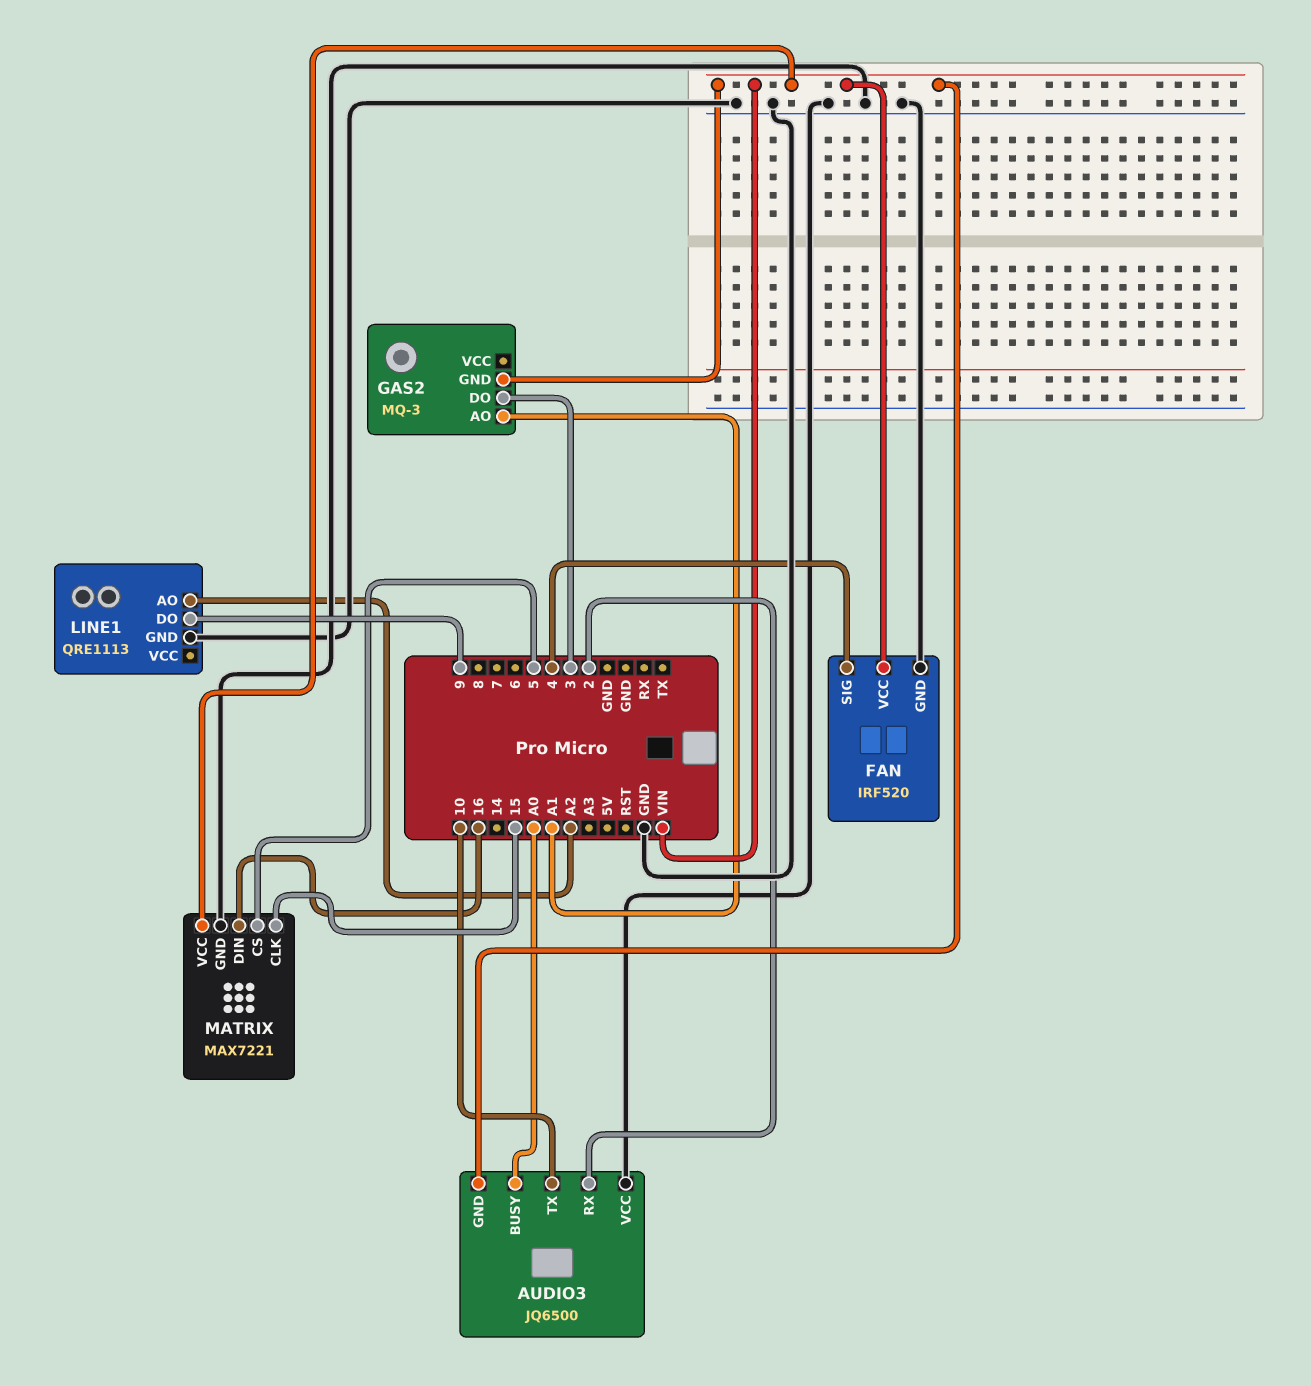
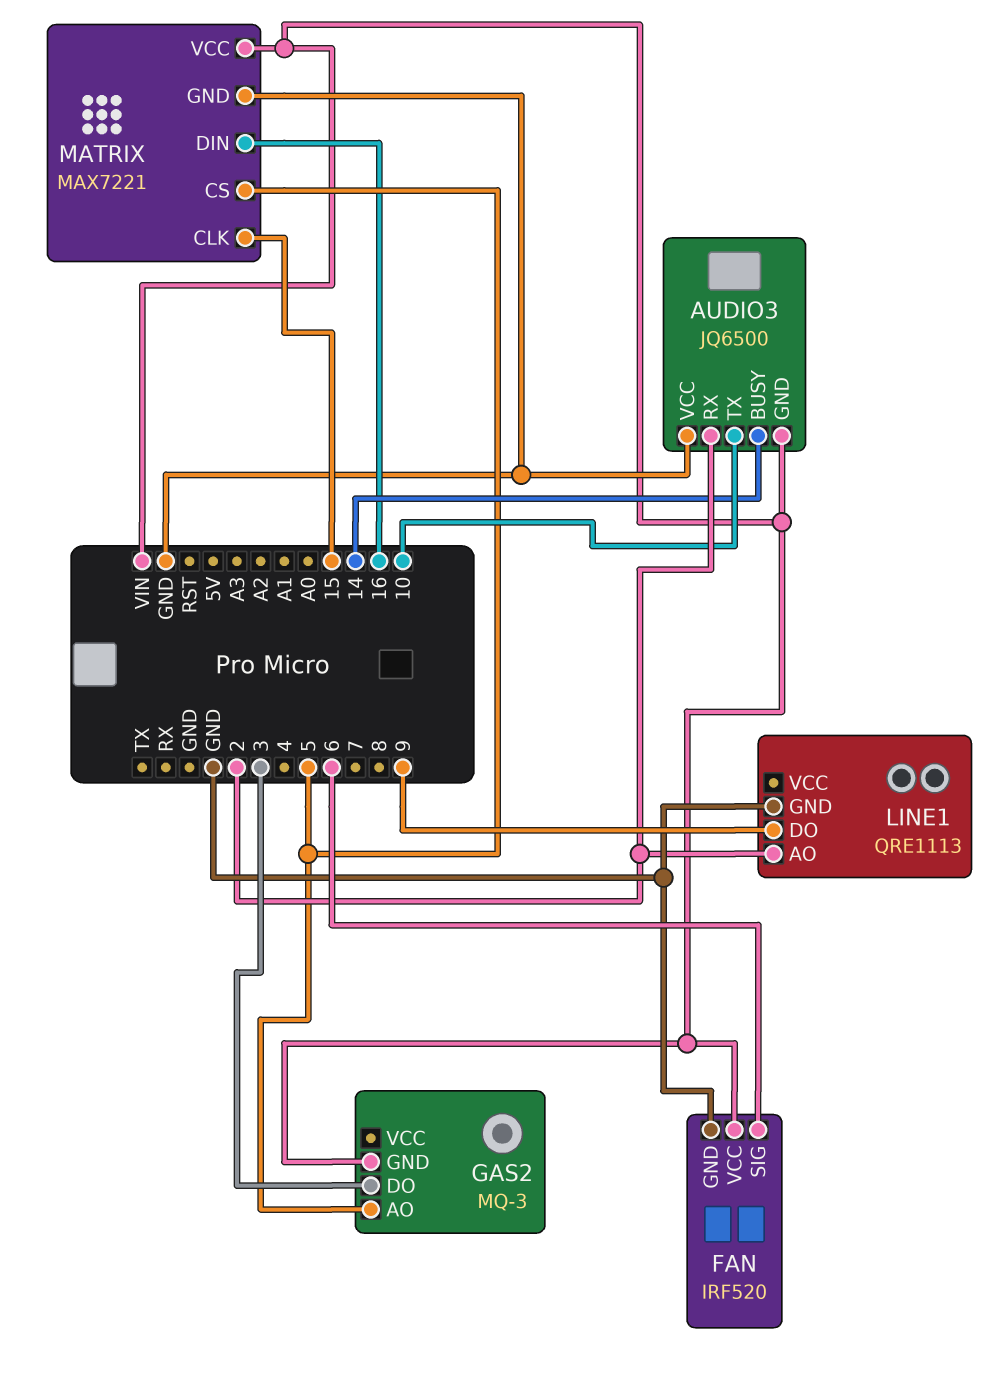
AUDIO3 pin BUSY: A0 -> 14
FAN pin SIG: 4 -> 6
GAS2 pin AO: A1 -> 5
LINE1 pin AO: A2 -> 2

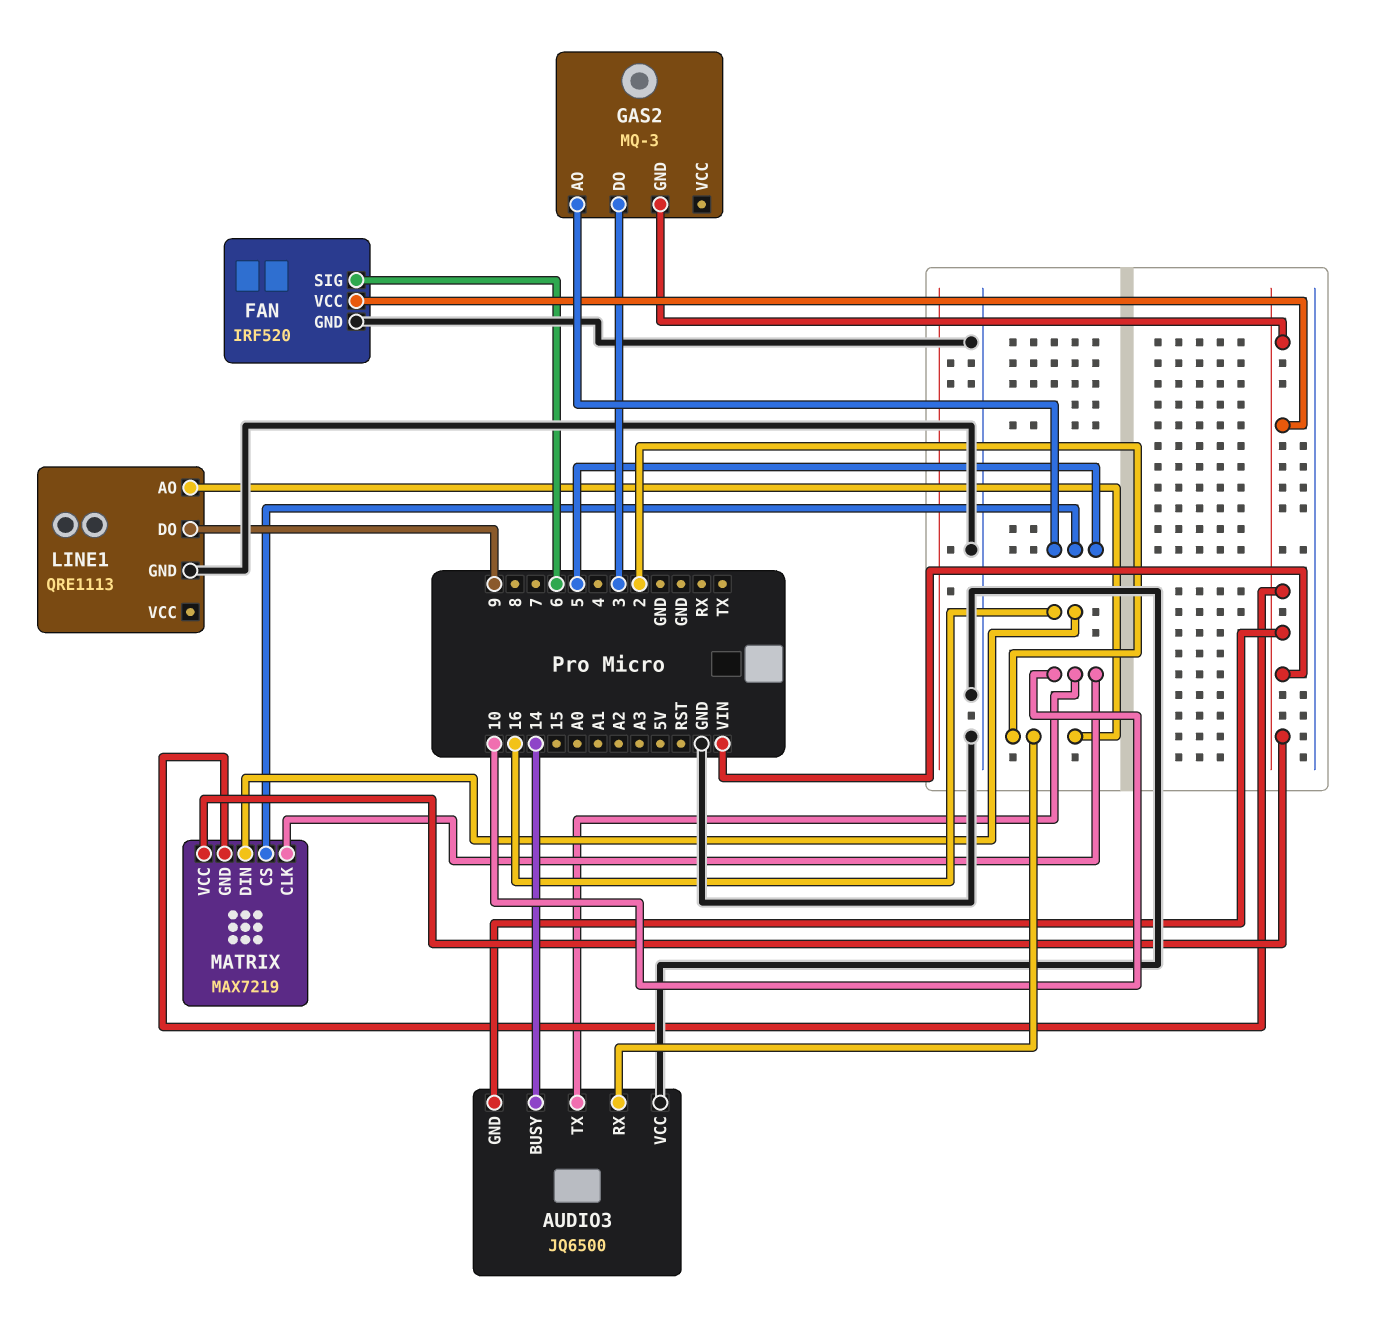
MATRIX: MAX7221 -> MAX7219
MATRIX pin CLK: 15 -> 10
MATRIX pin GND: GND -> VIN

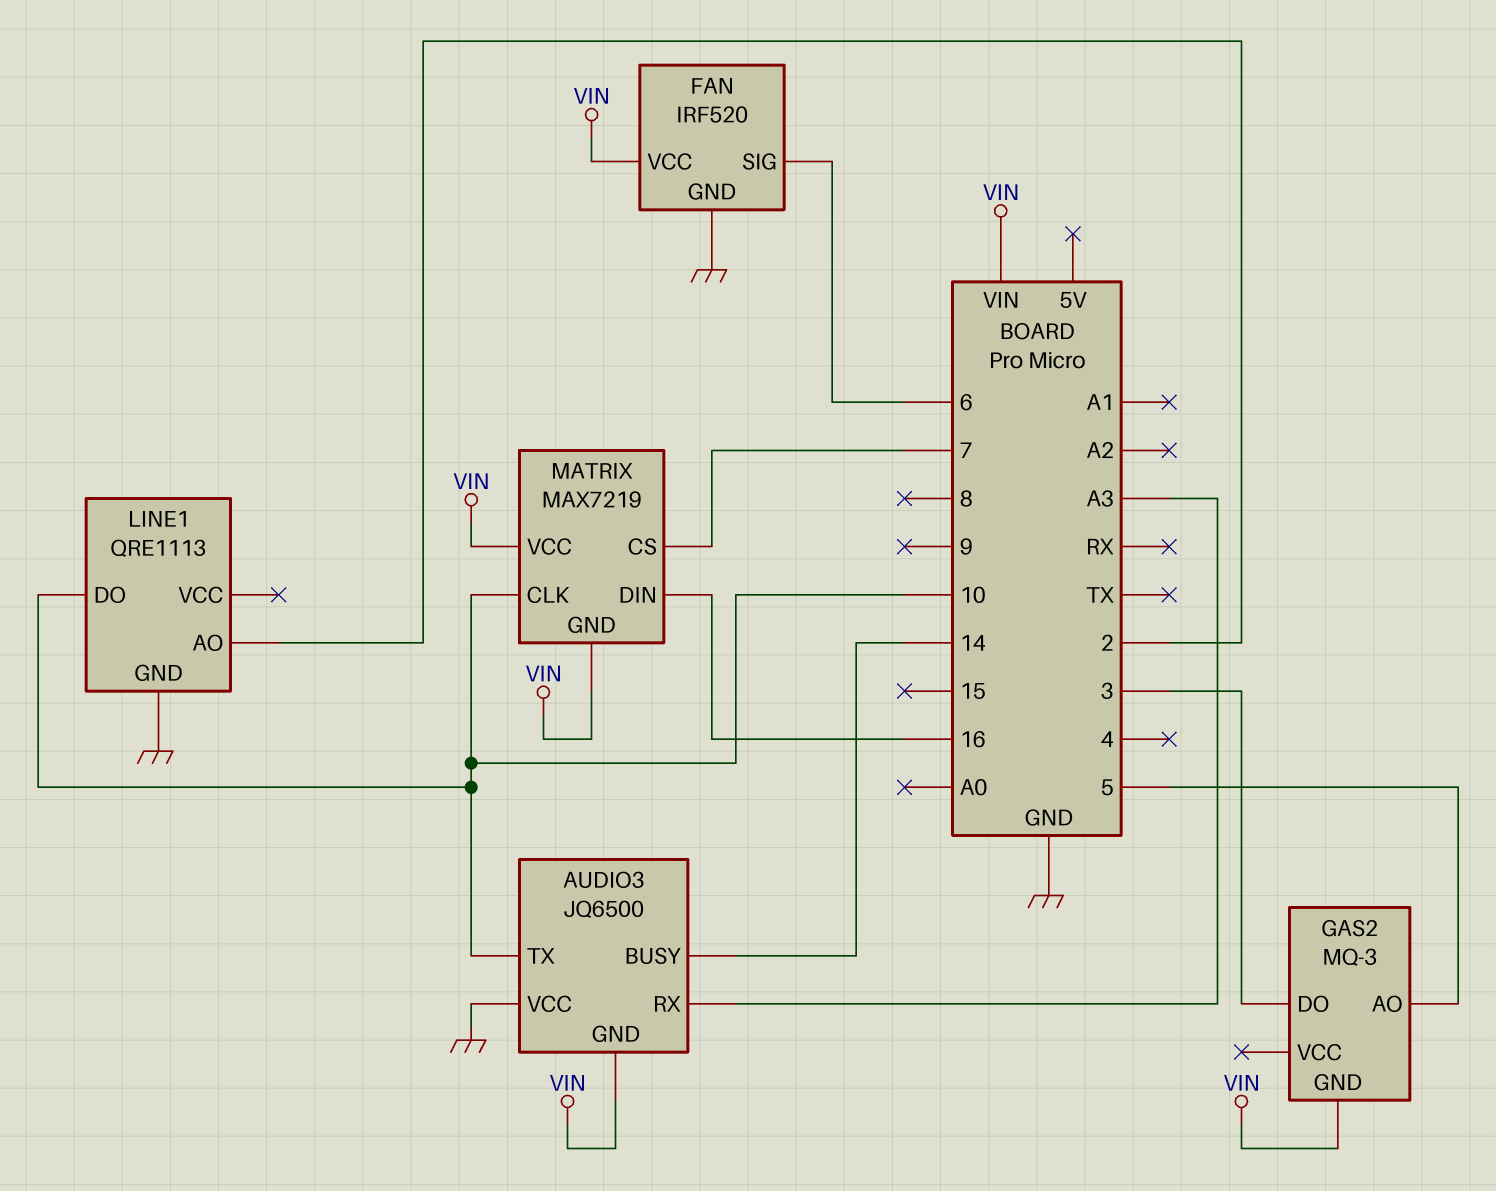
AUDIO3 pin RX: 2 -> A3
LINE1 pin DO: 9 -> 10
MATRIX pin CS: 5 -> 7

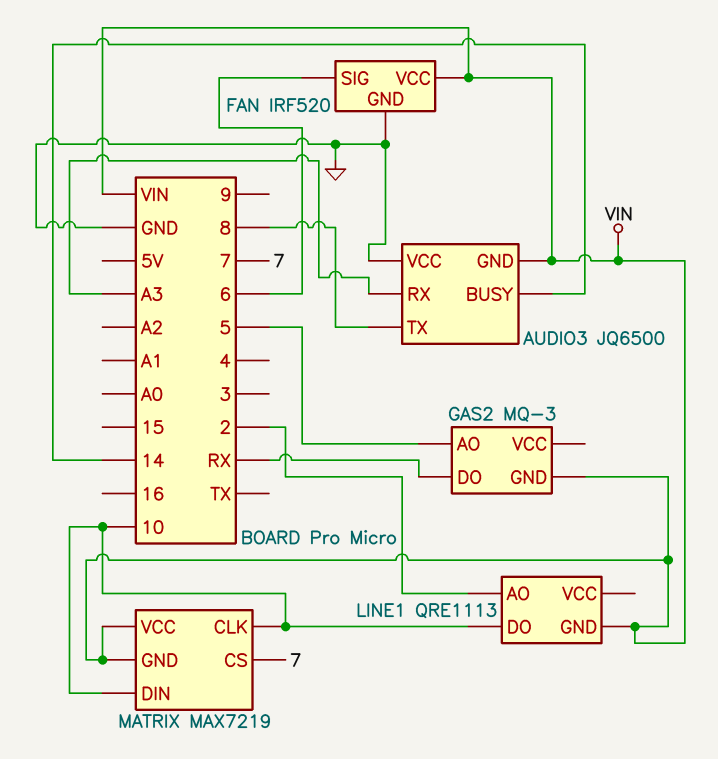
AUDIO3 pin TX: 10 -> 8
GAS2 pin DO: 3 -> RX
LINE1 pin GND: GND -> VIN
MATRIX pin DIN: 16 -> 10

